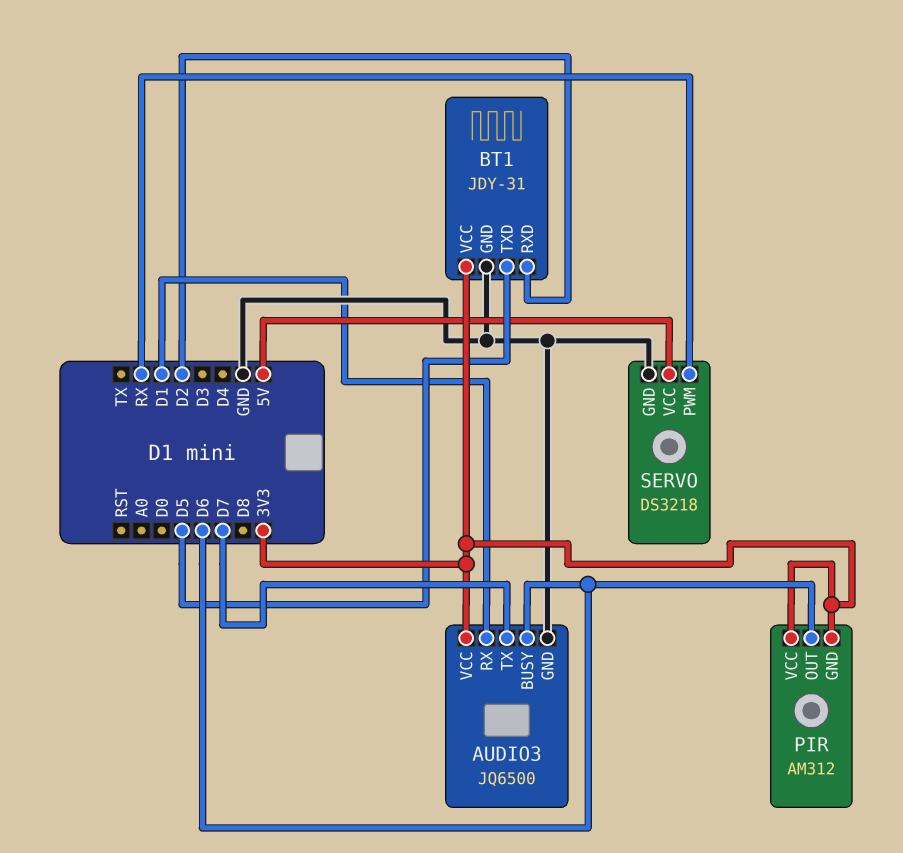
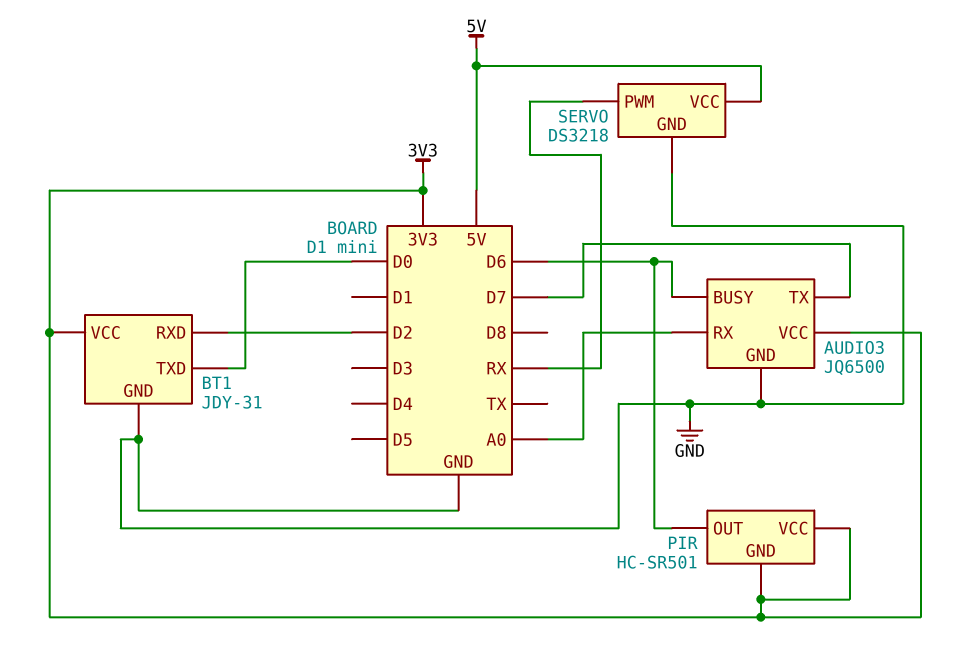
AUDIO3 pin RX: D1 -> A0
BT1 pin TXD: D5 -> D0
PIR: AM312 -> HC-SR501

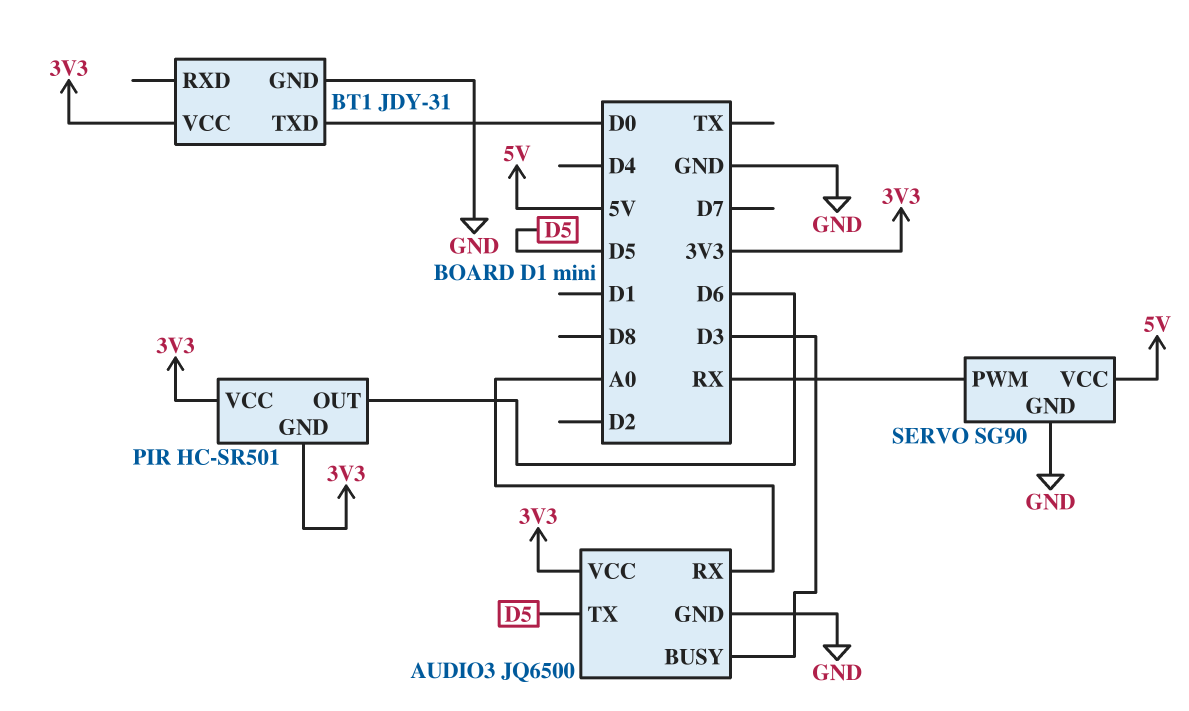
AUDIO3 pin BUSY: D6 -> D3
AUDIO3 pin TX: D7 -> D5
BT1 pin RXD: D2 -> none
SERVO: DS3218 -> SG90

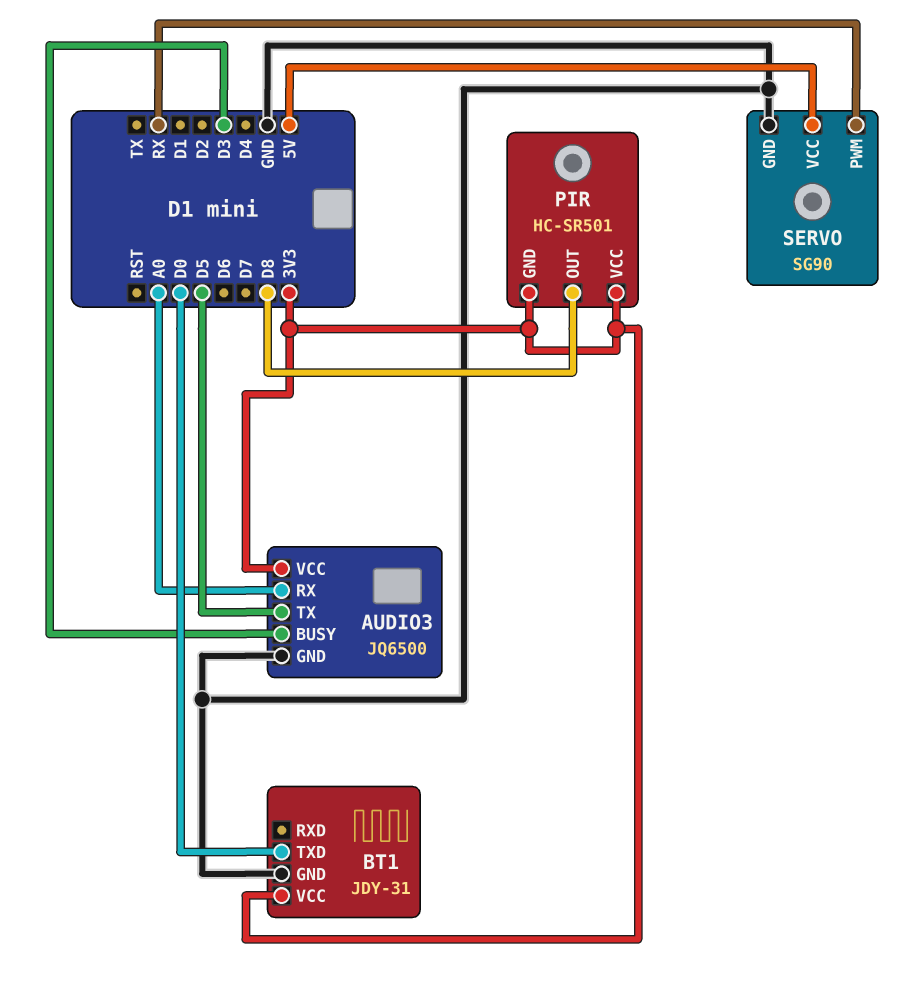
PIR pin OUT: D6 -> D8

